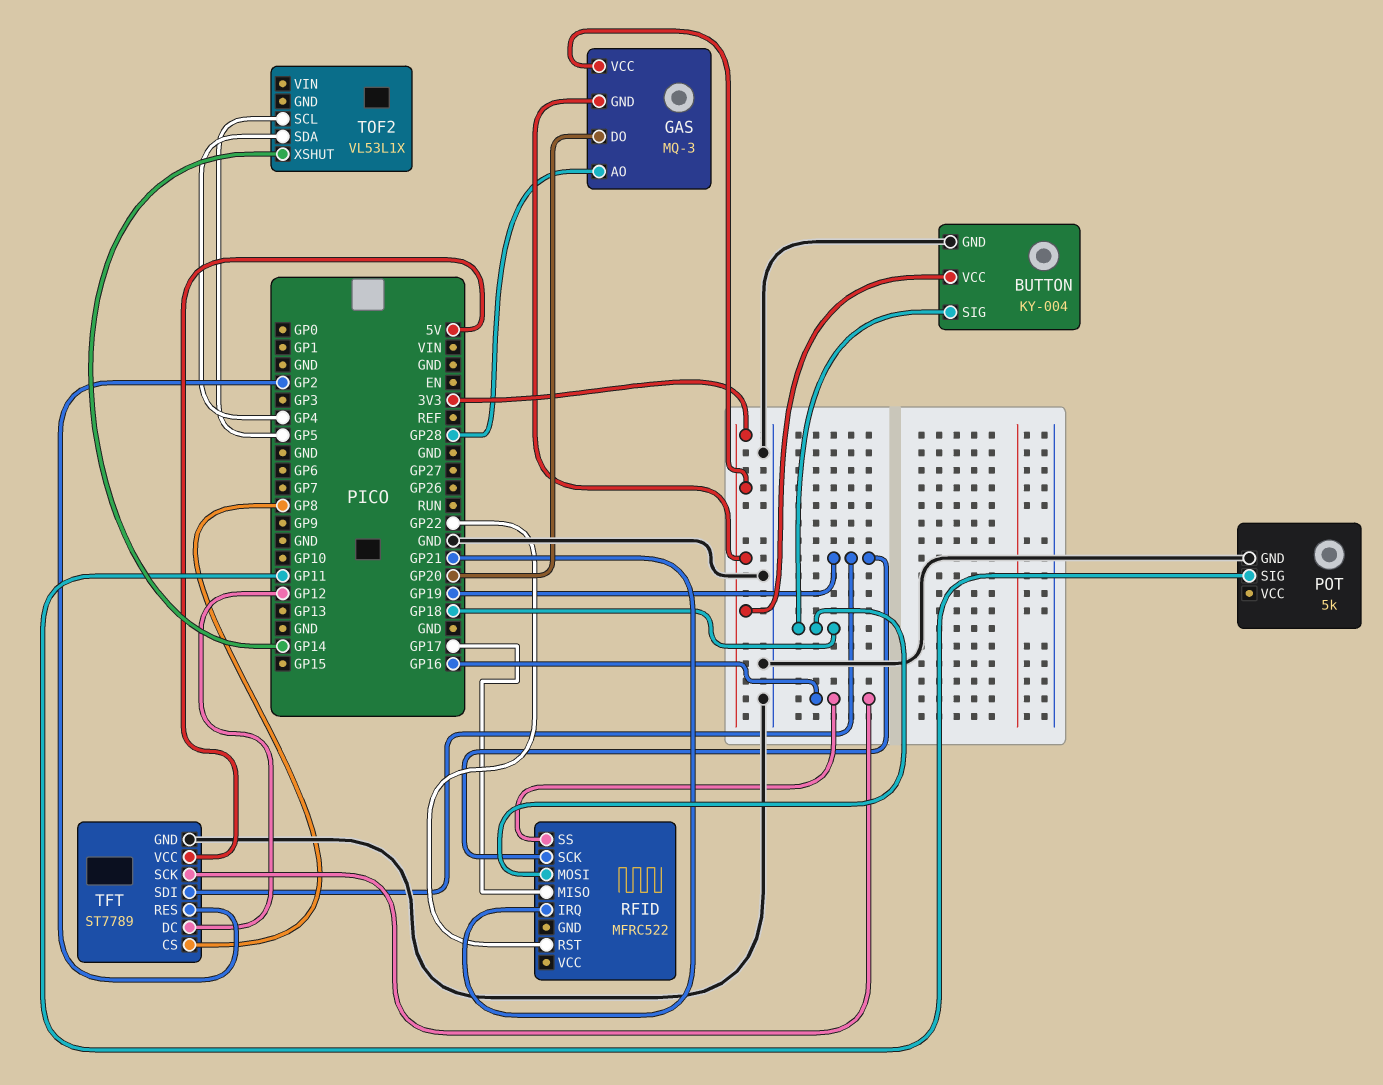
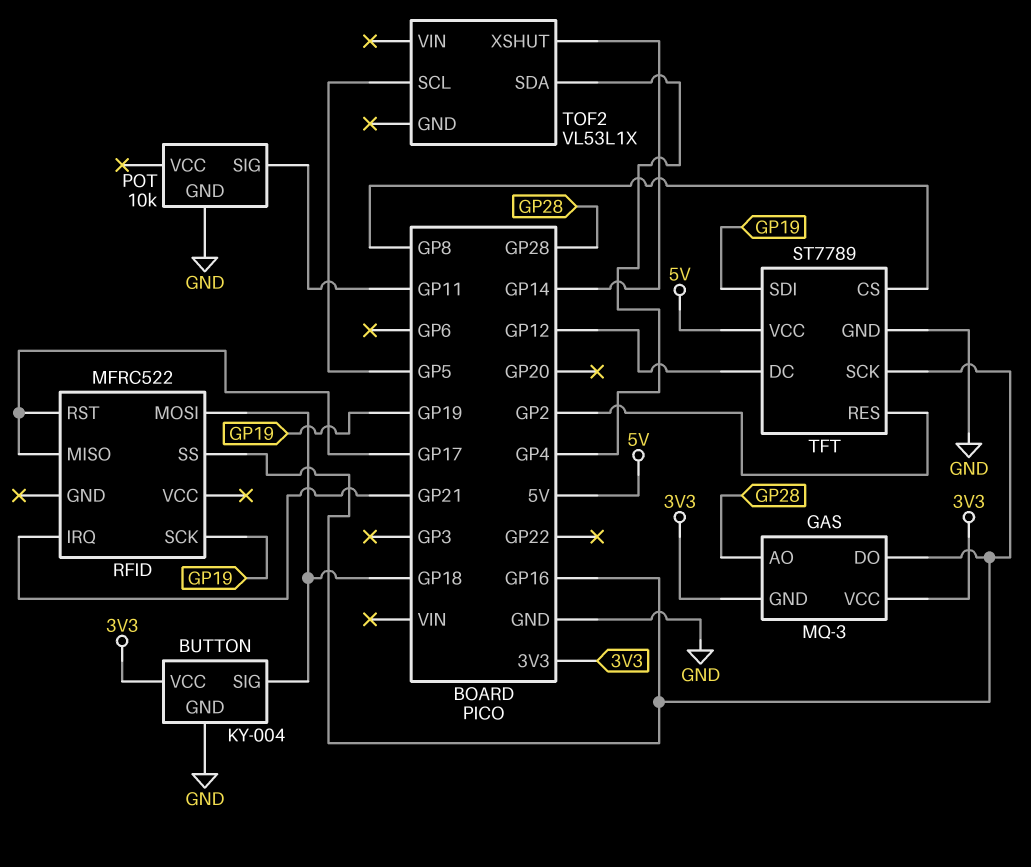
GAS pin DO: GP20 -> GP16
POT: 5k -> 10k
RFID pin RST: GP22 -> GP17

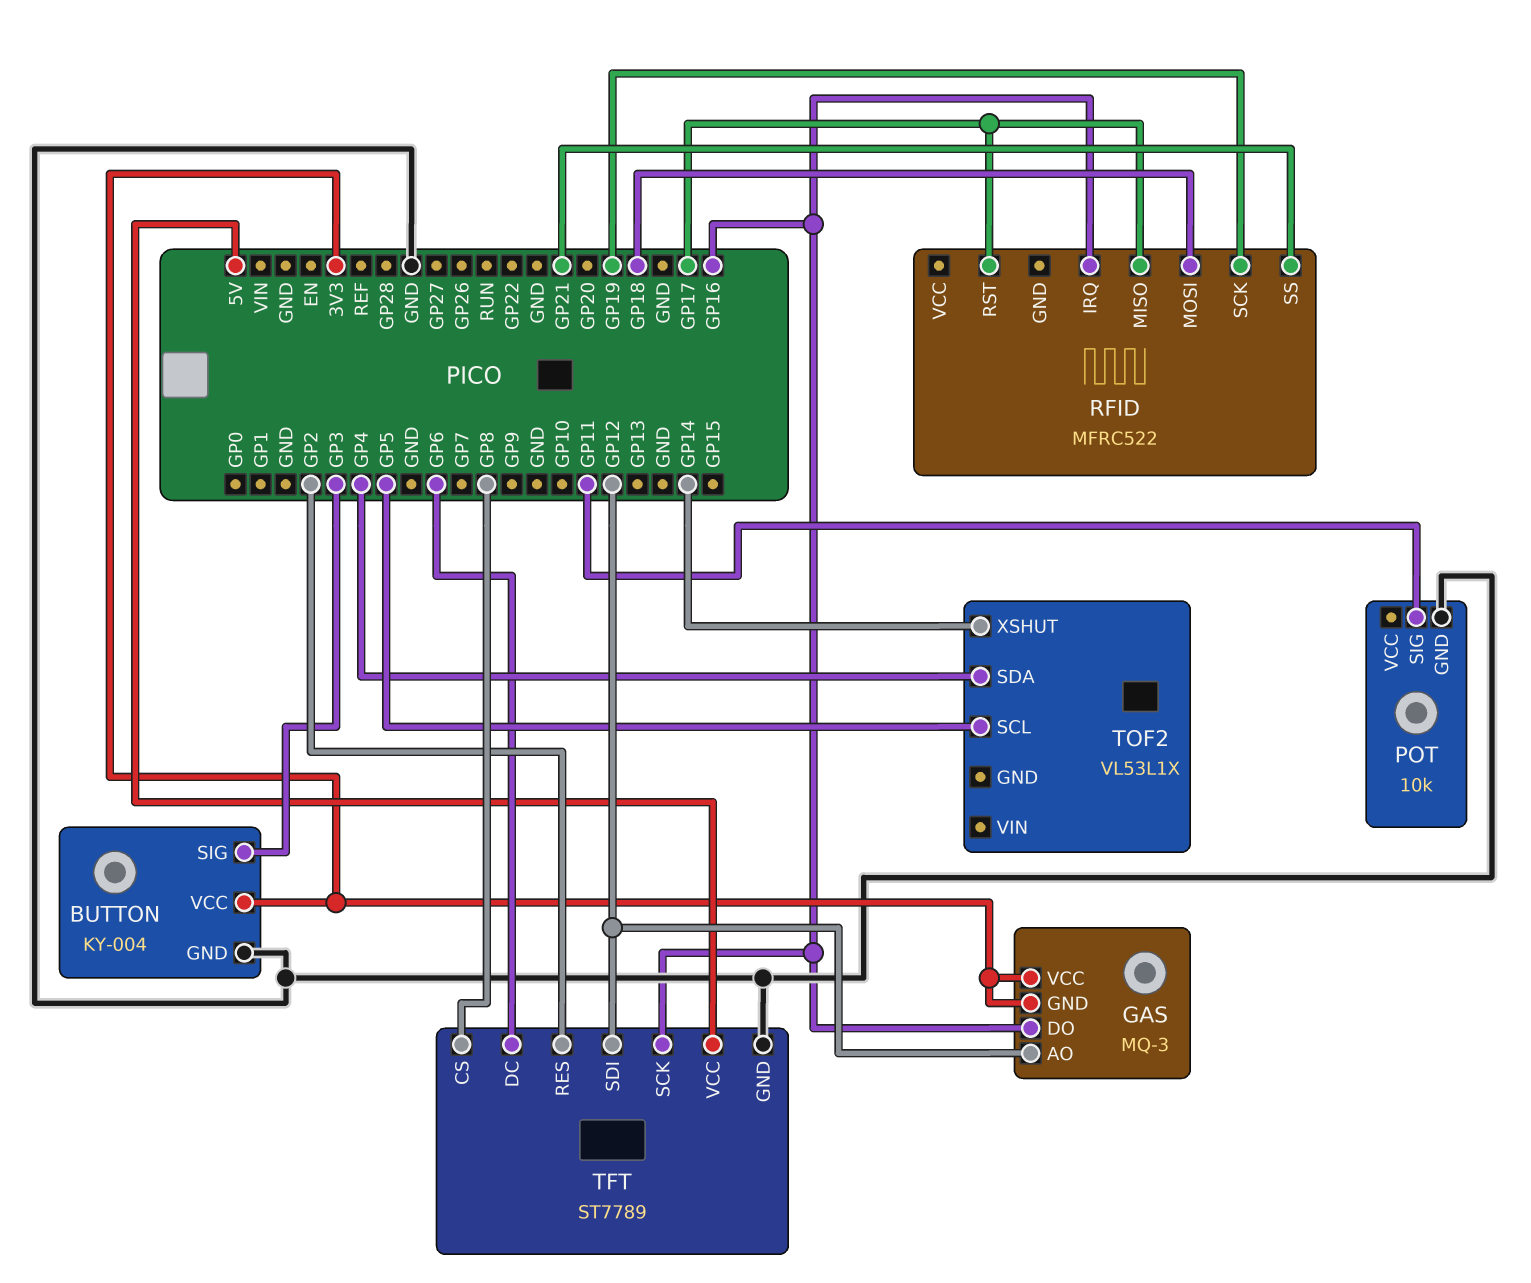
BUTTON pin SIG: GP18 -> GP3
GAS pin AO: GP28 -> GP12
RFID pin IRQ: GP21 -> GP16
RFID pin SS: GP16 -> GP21
TFT pin DC: GP12 -> GP6
TFT pin SDI: GP19 -> GP12

